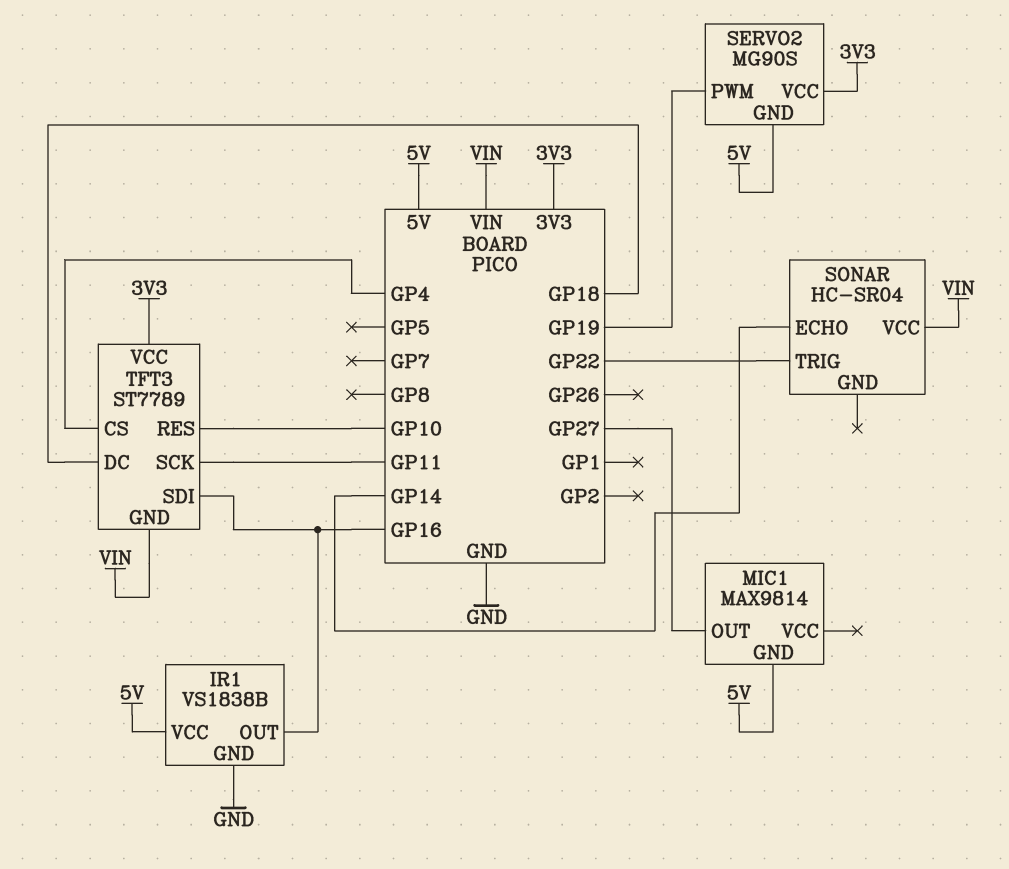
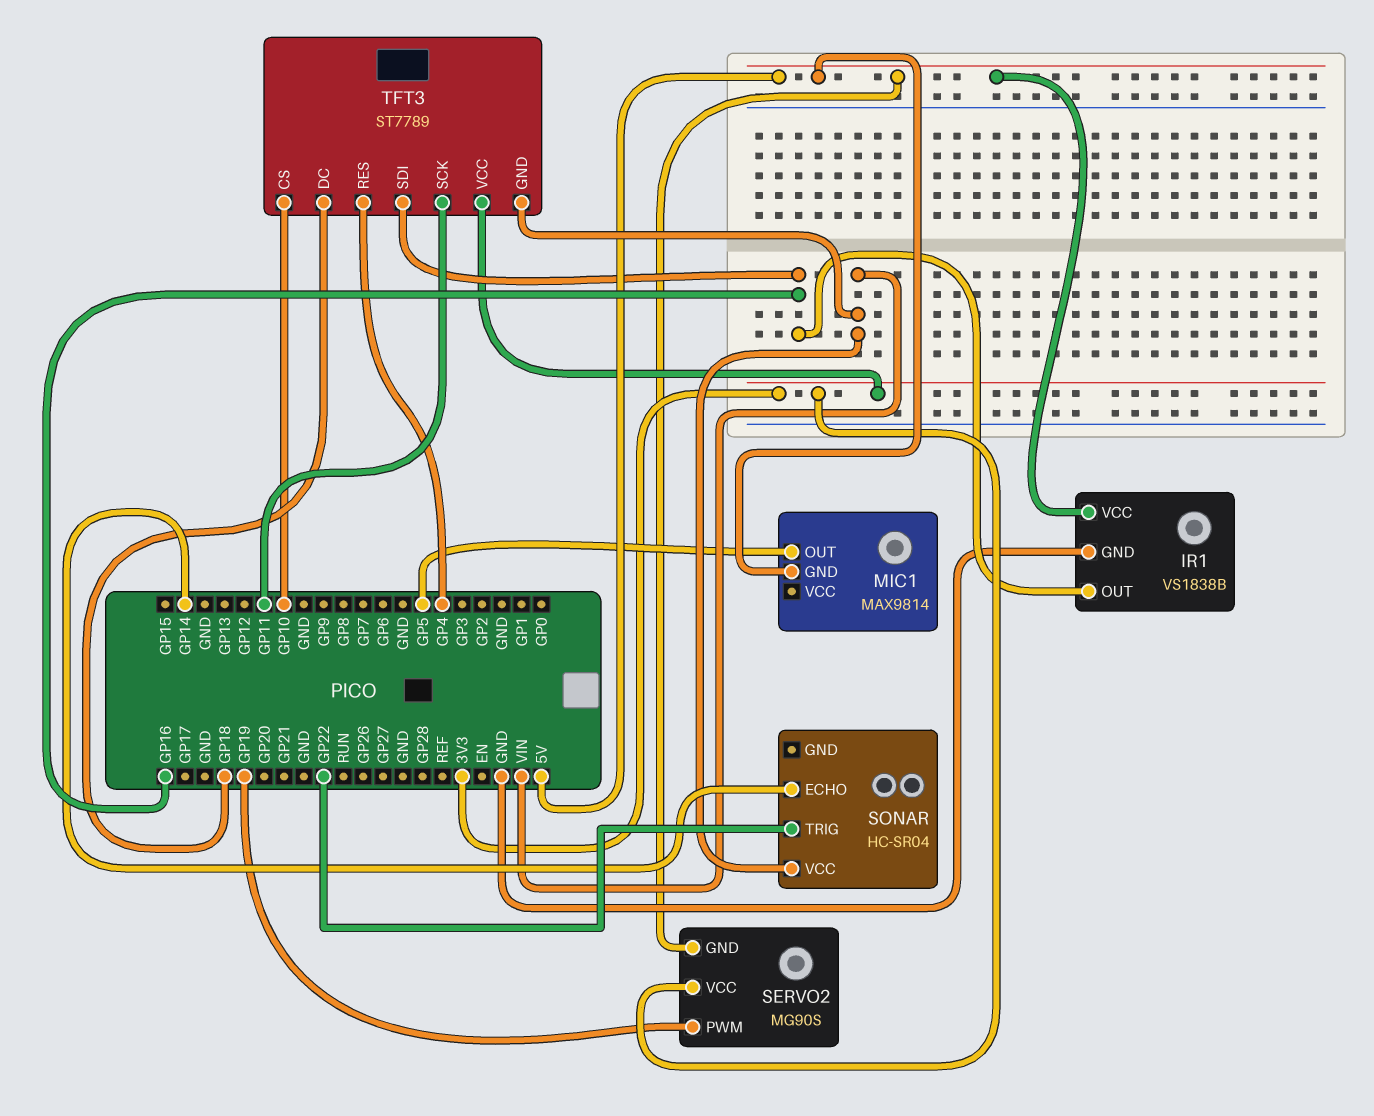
MIC1 pin OUT: GP27 -> GP5
TFT3 pin CS: GP4 -> GP10
TFT3 pin RES: GP10 -> GP4

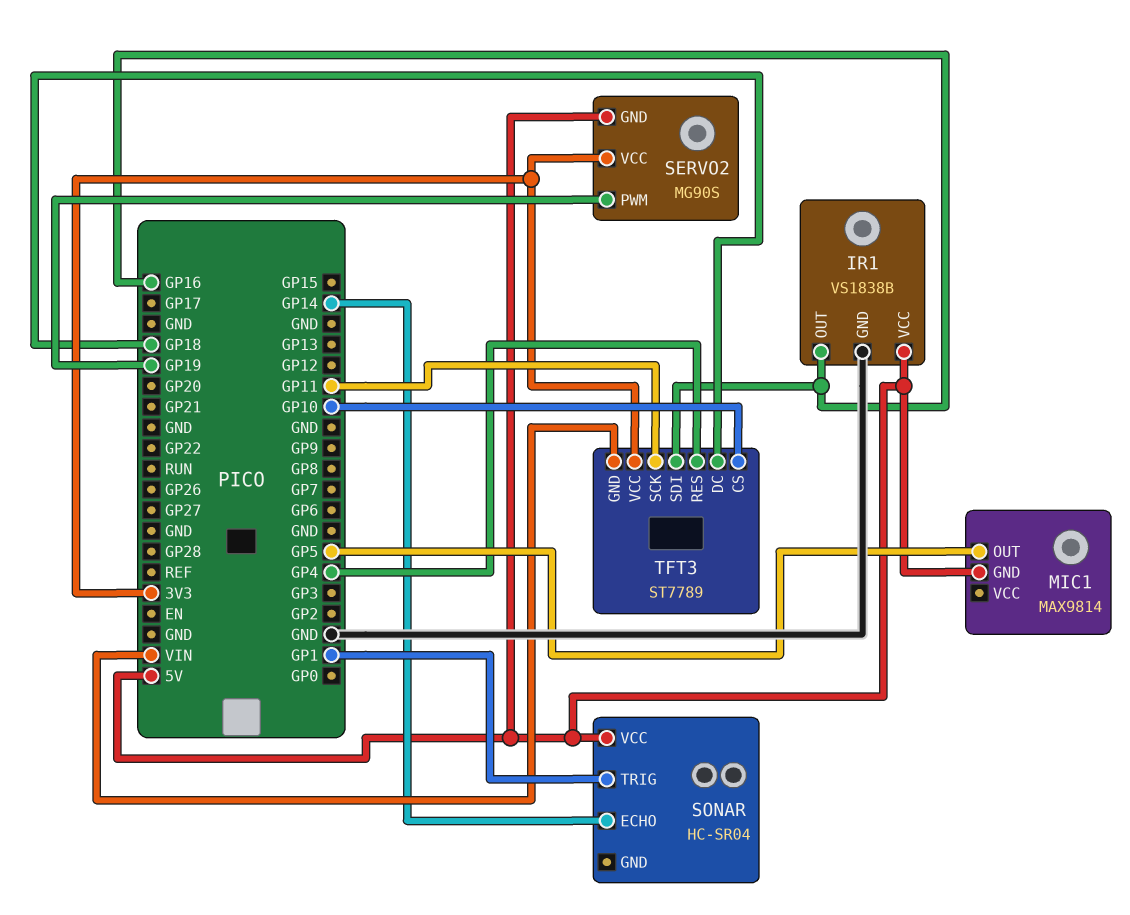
SONAR pin TRIG: GP22 -> GP1
SONAR pin VCC: VIN -> 5V

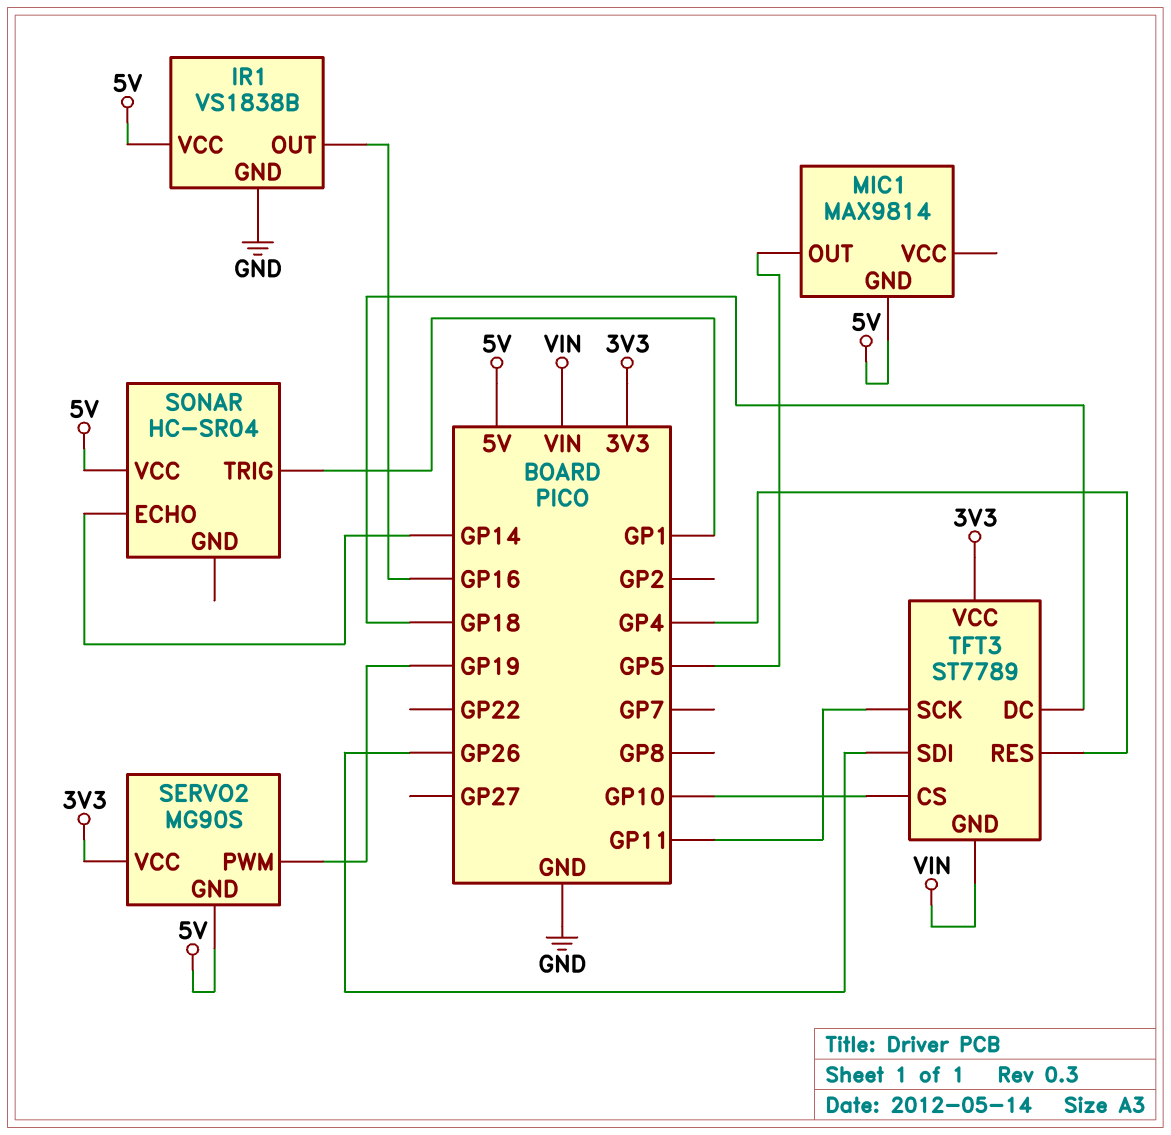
TFT3 pin SDI: GP16 -> GP26

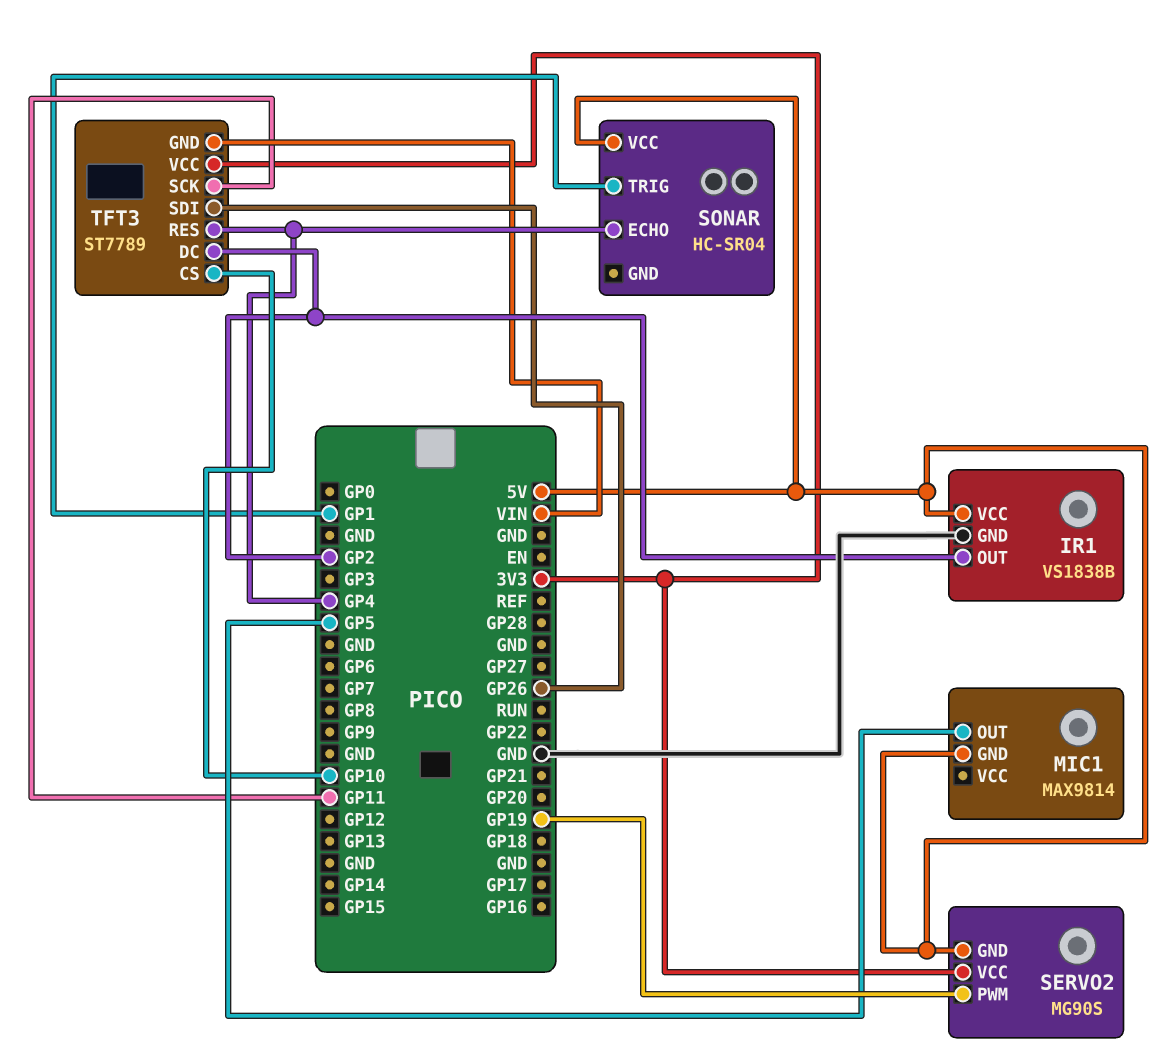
IR1 pin OUT: GP16 -> GP2
SONAR pin ECHO: GP14 -> GP4
TFT3 pin DC: GP18 -> GP2

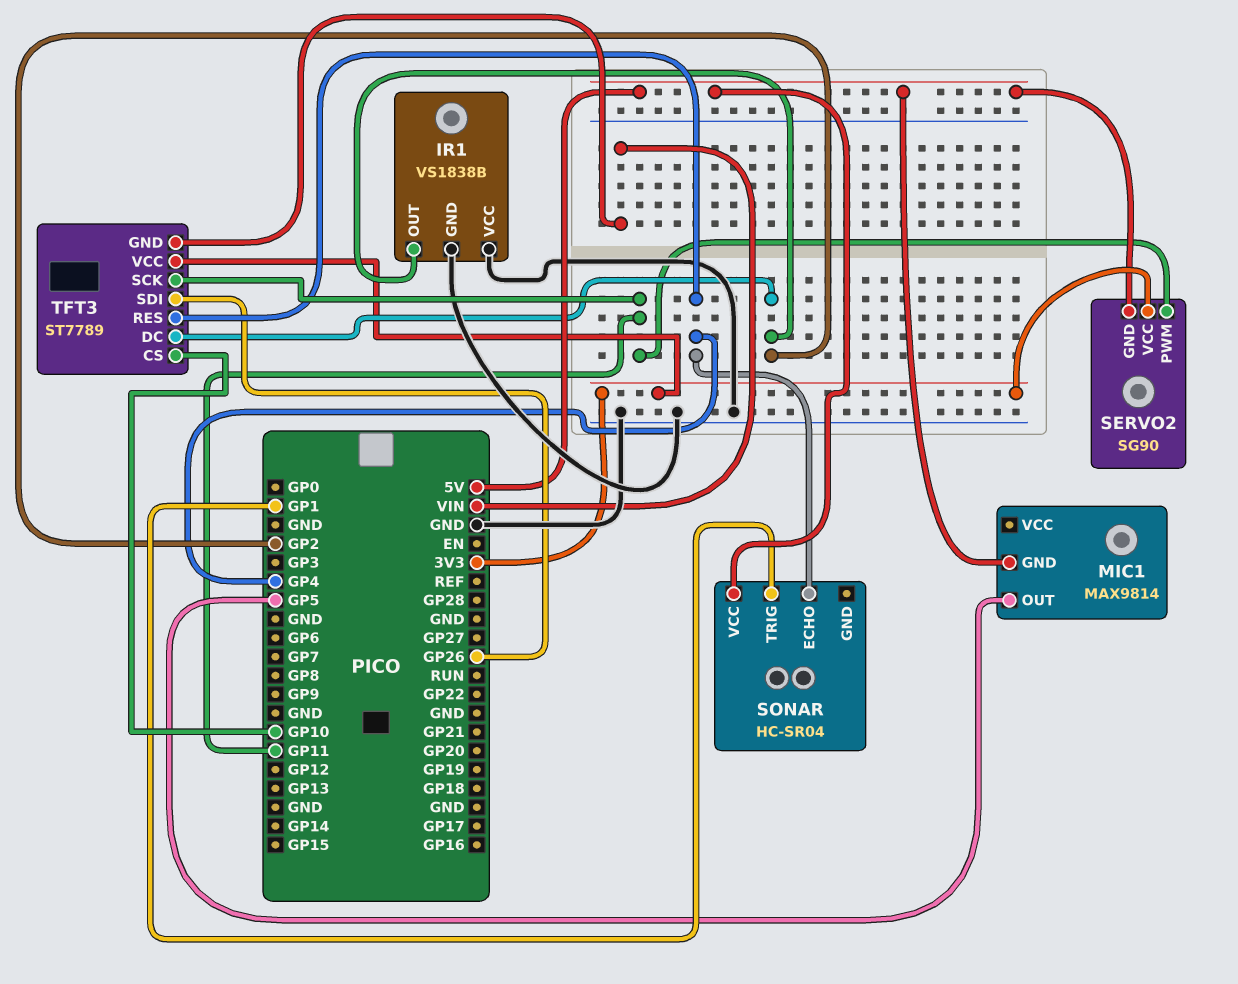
IR1 pin VCC: 5V -> GND
SERVO2: MG90S -> SG90
SERVO2 pin PWM: GP19 -> GP11

